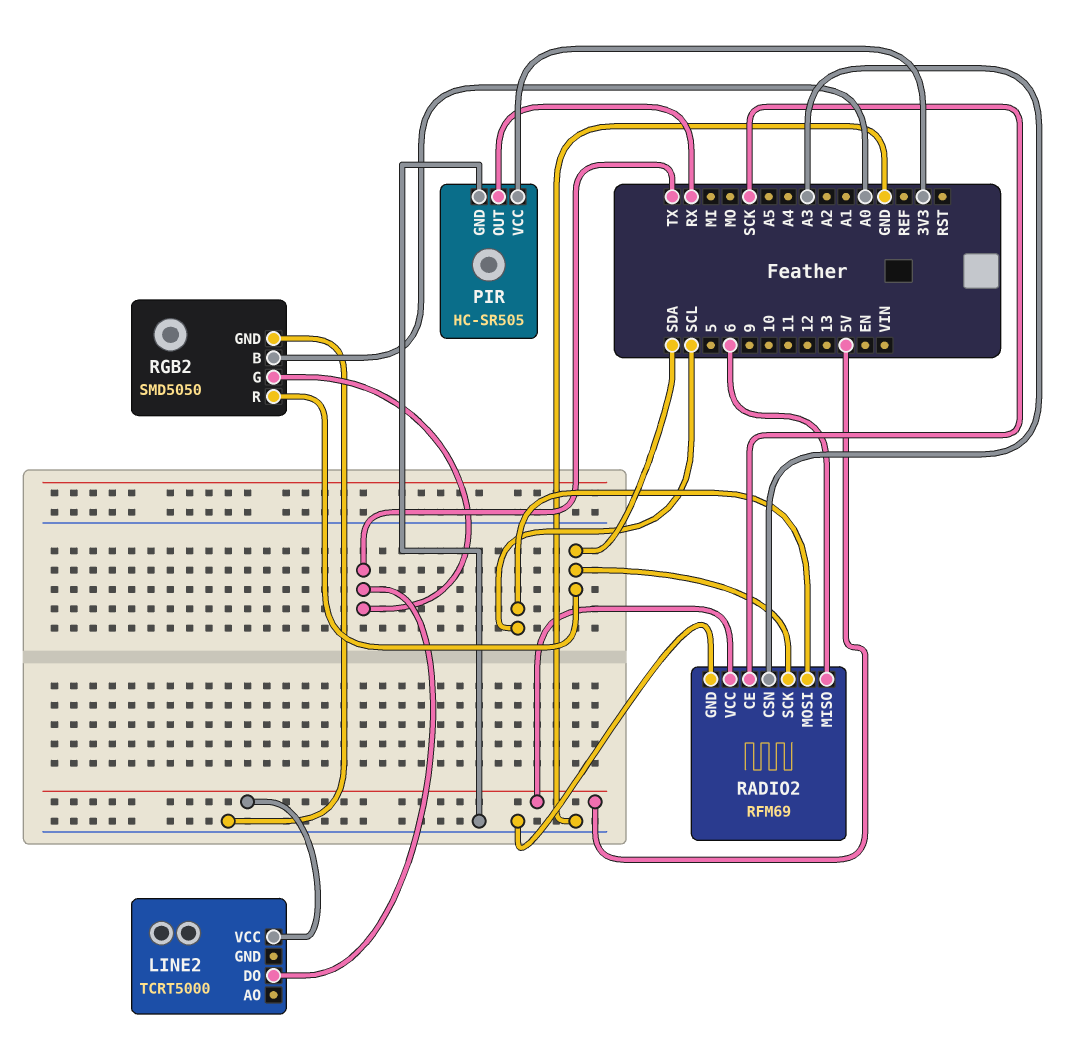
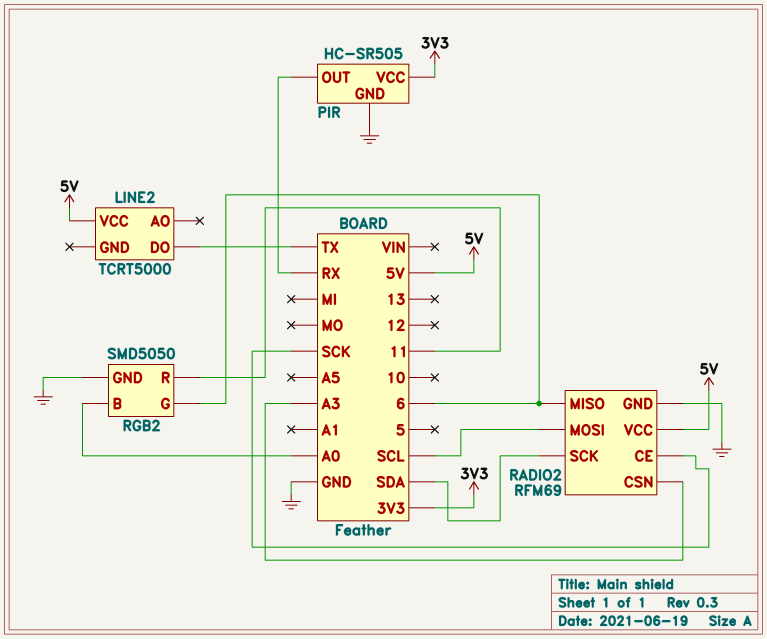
RGB2 pin G: TX -> 6
RGB2 pin R: SDA -> 11

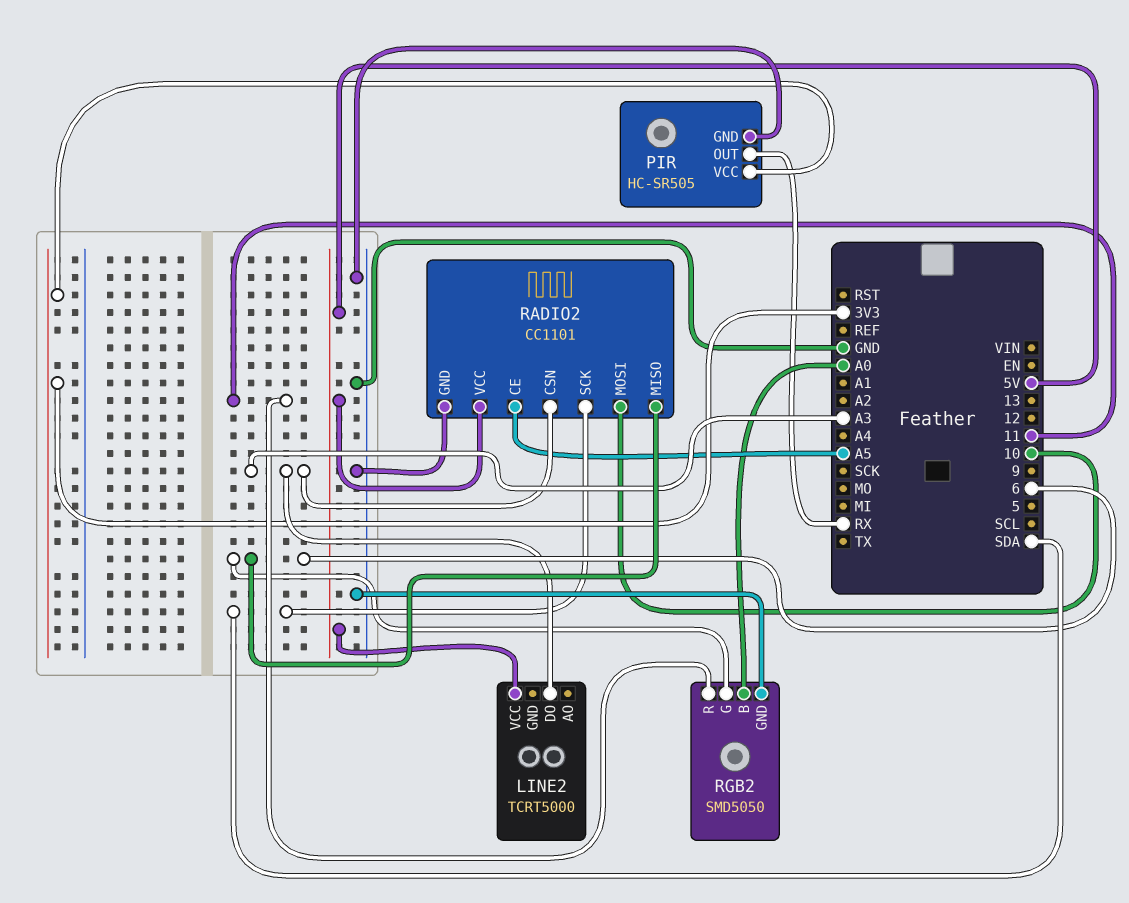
LINE2 pin DO: TX -> A3
RADIO2: RFM69 -> CC1101
RADIO2 pin CE: SCK -> A5
RADIO2 pin MOSI: SCL -> 10

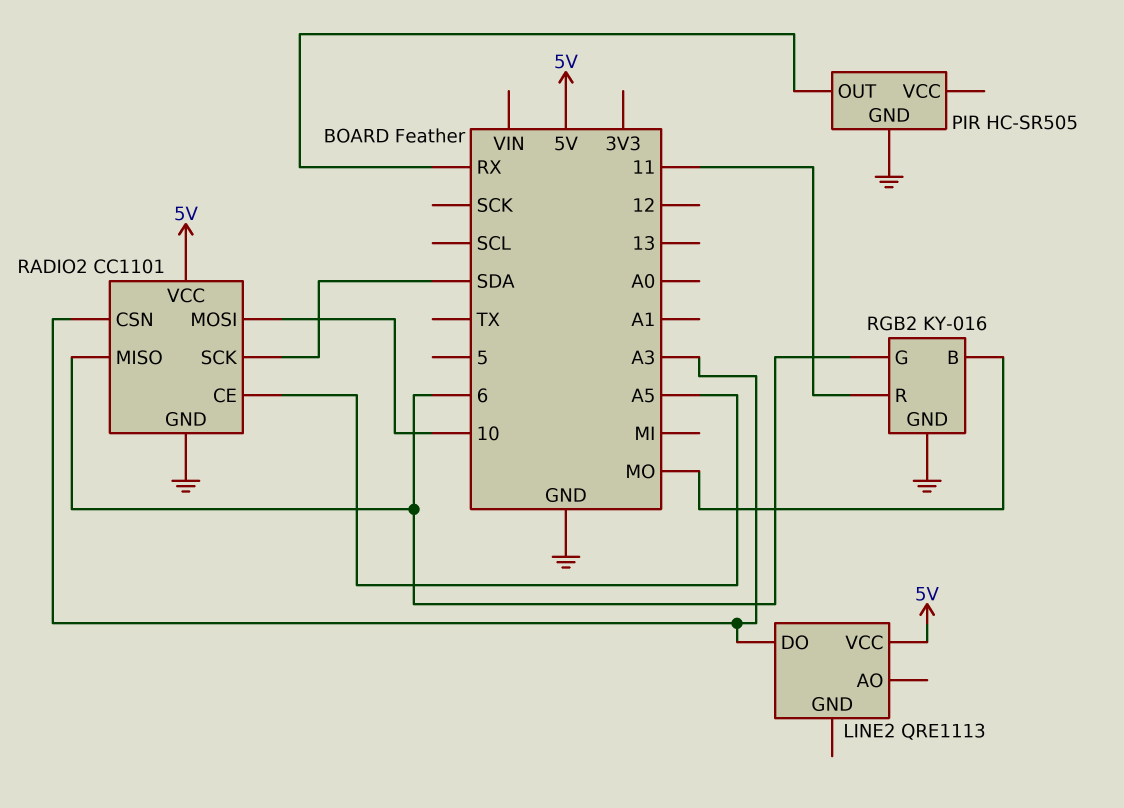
LINE2: TCRT5000 -> QRE1113
PIR pin VCC: 3V3 -> none
RGB2: SMD5050 -> KY-016
RGB2 pin B: A0 -> MO

